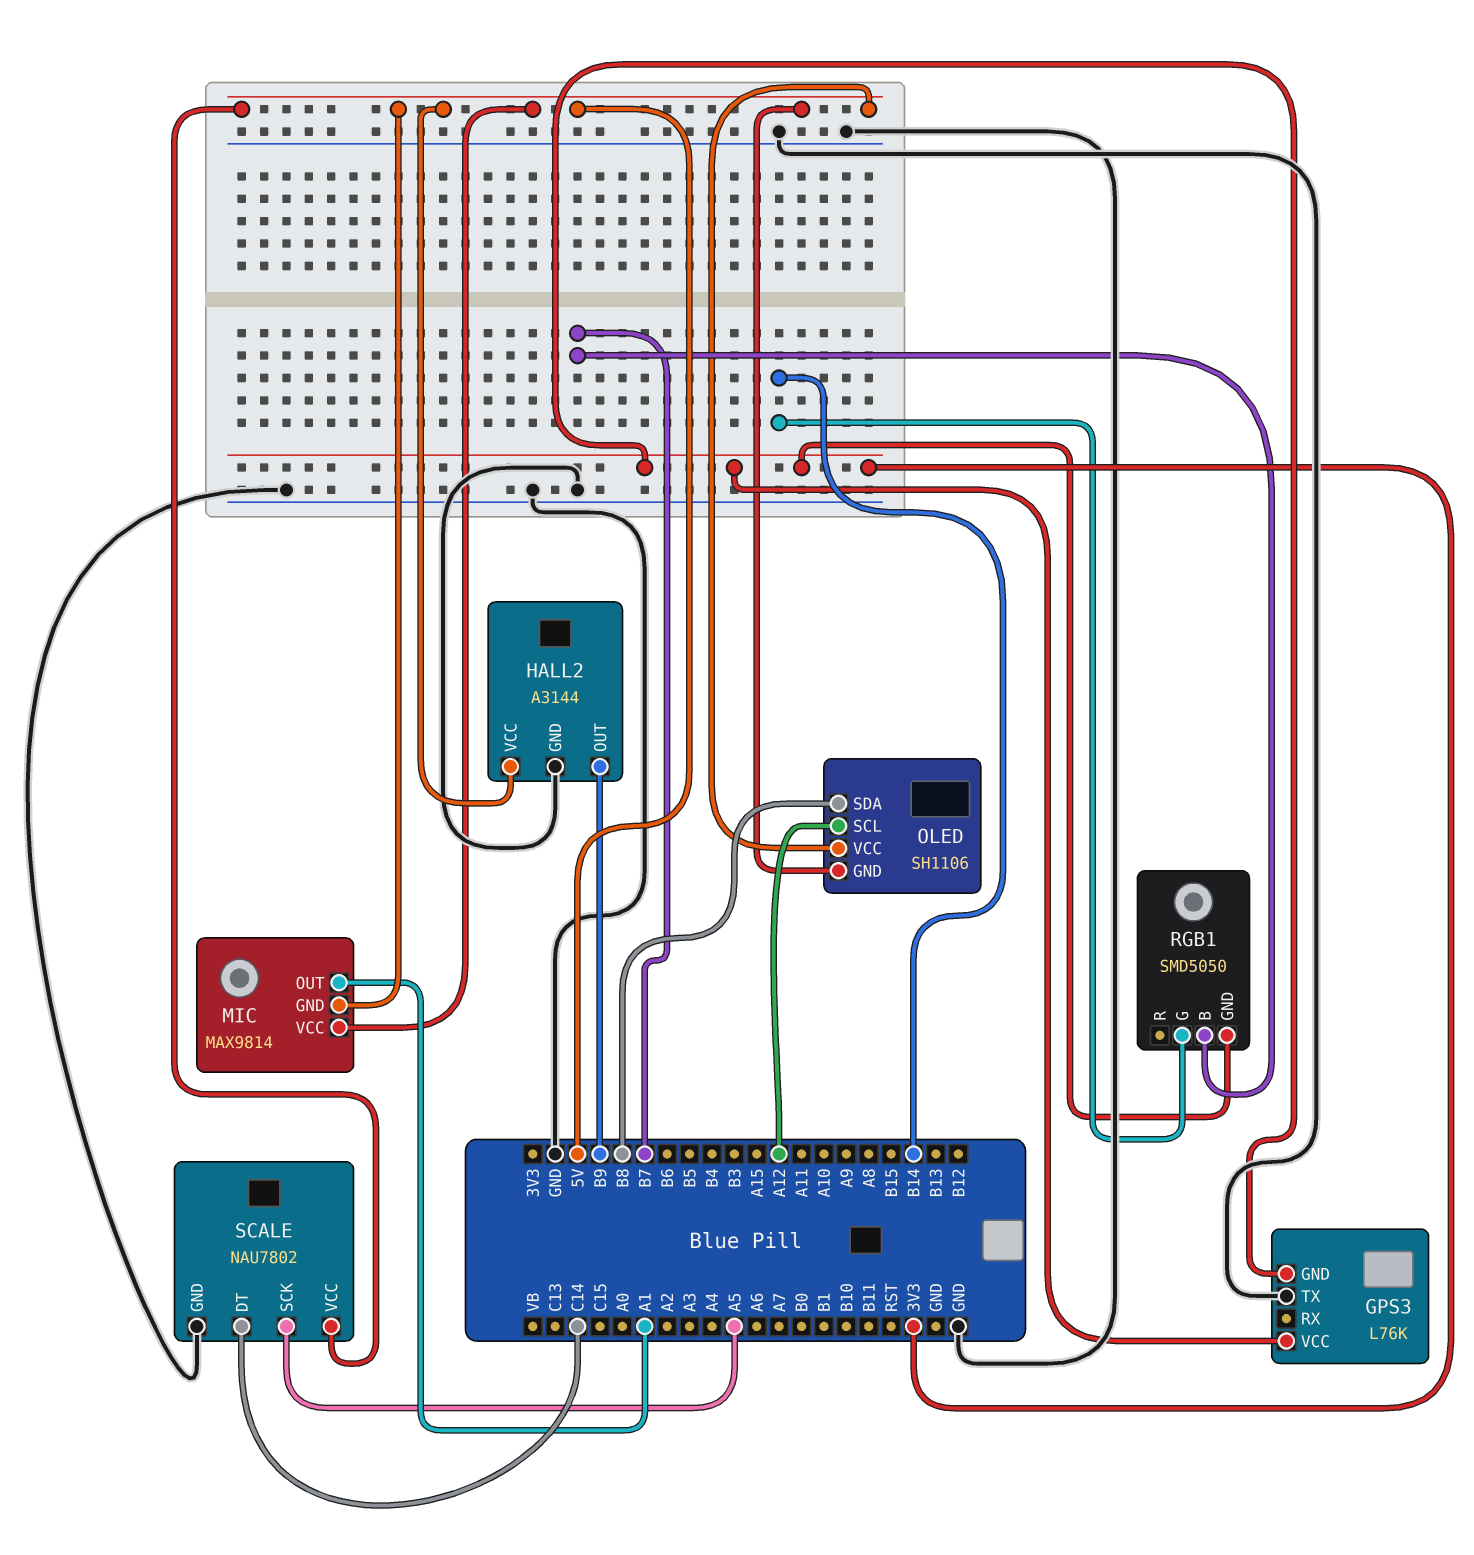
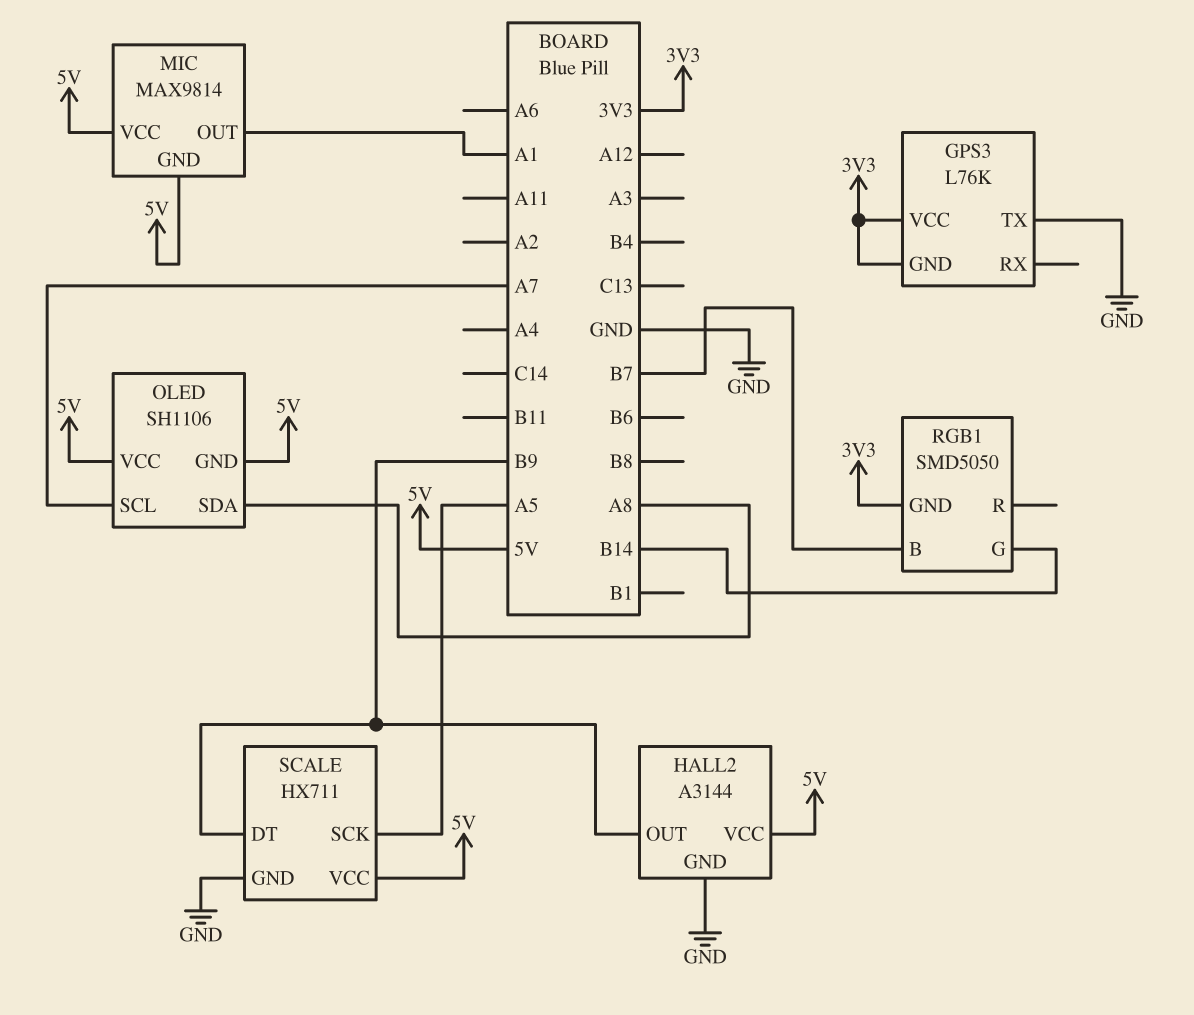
OLED pin SCL: A12 -> A7
OLED pin SDA: B8 -> A8
SCALE: NAU7802 -> HX711
SCALE pin DT: C14 -> B9

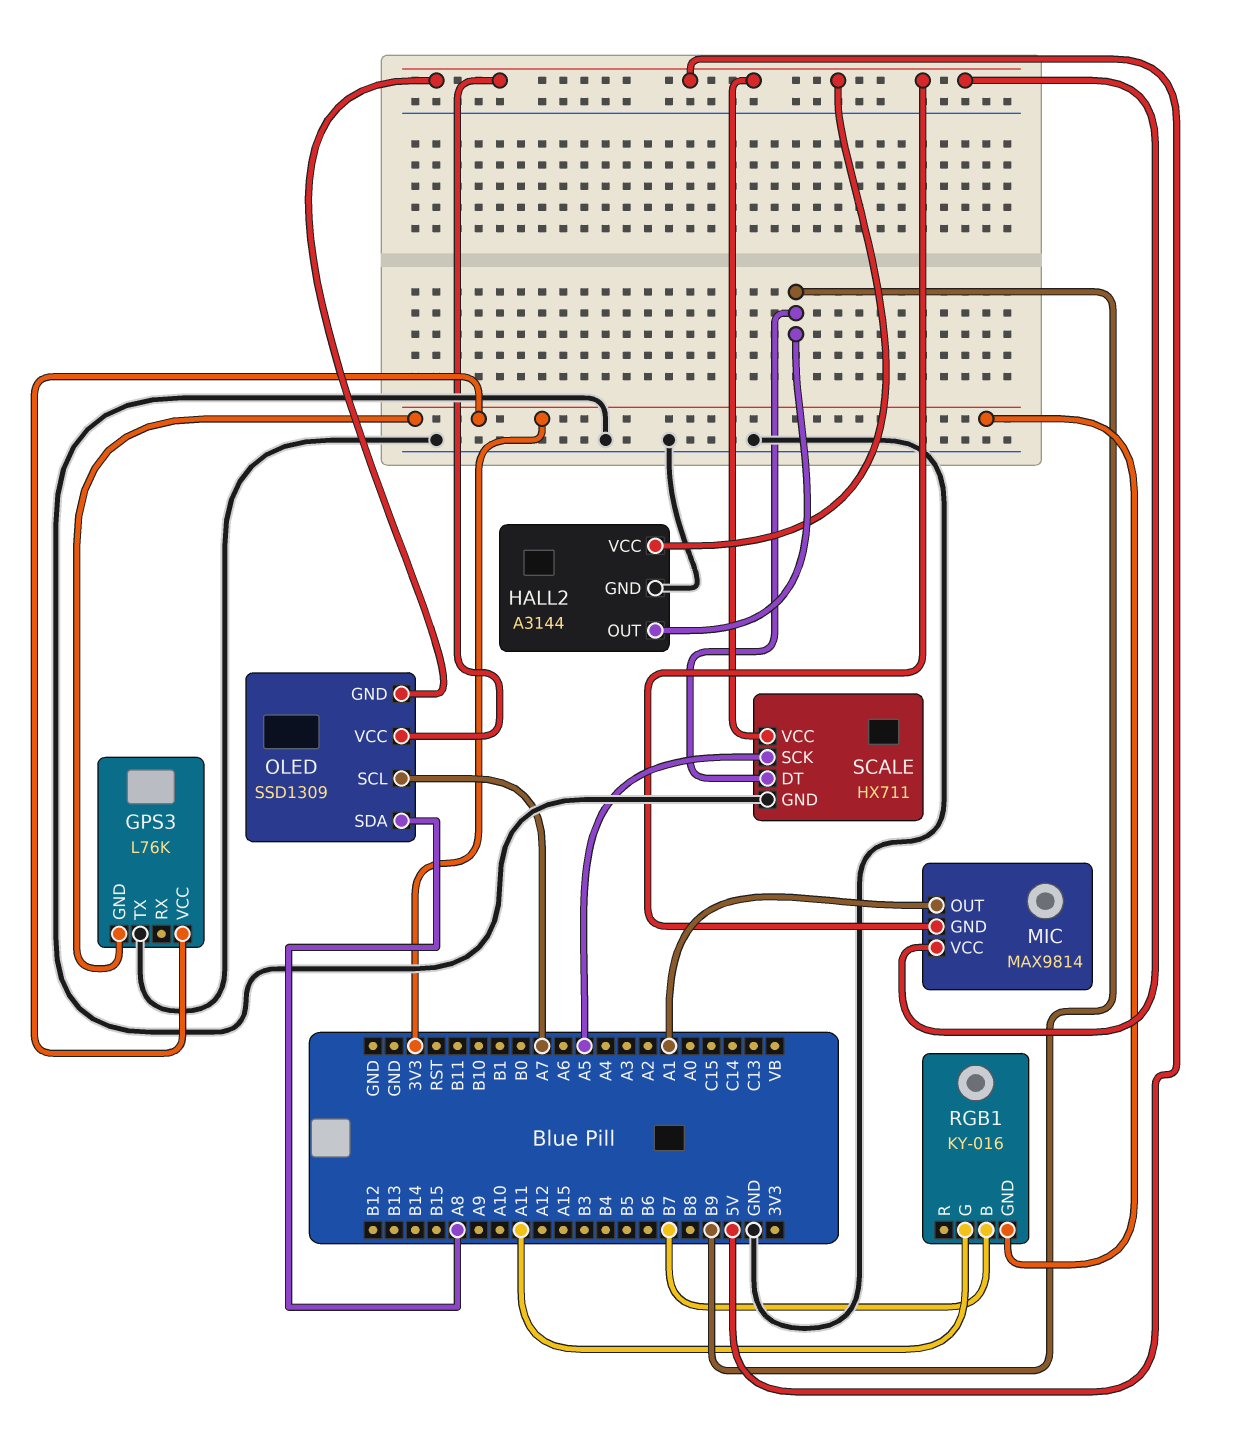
OLED: SH1106 -> SSD1309
RGB1: SMD5050 -> KY-016
RGB1 pin G: B14 -> A11

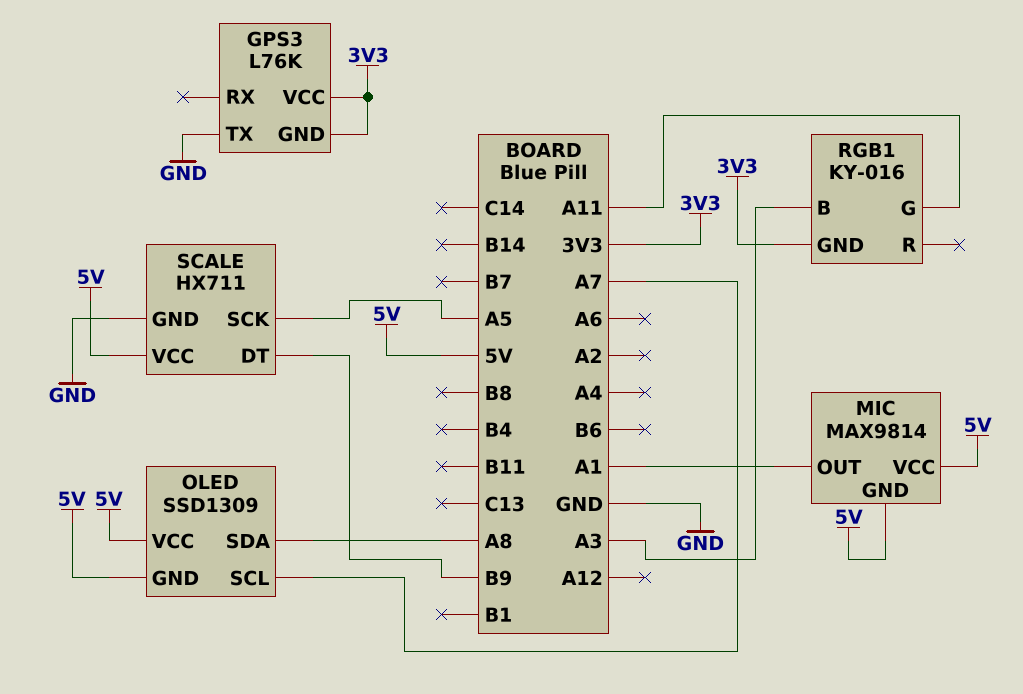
HALL2: A3144 -> none
HALL2 pin GND: GND -> none
HALL2 pin OUT: B9 -> none
HALL2 pin VCC: 5V -> none
RGB1 pin B: B7 -> A3

